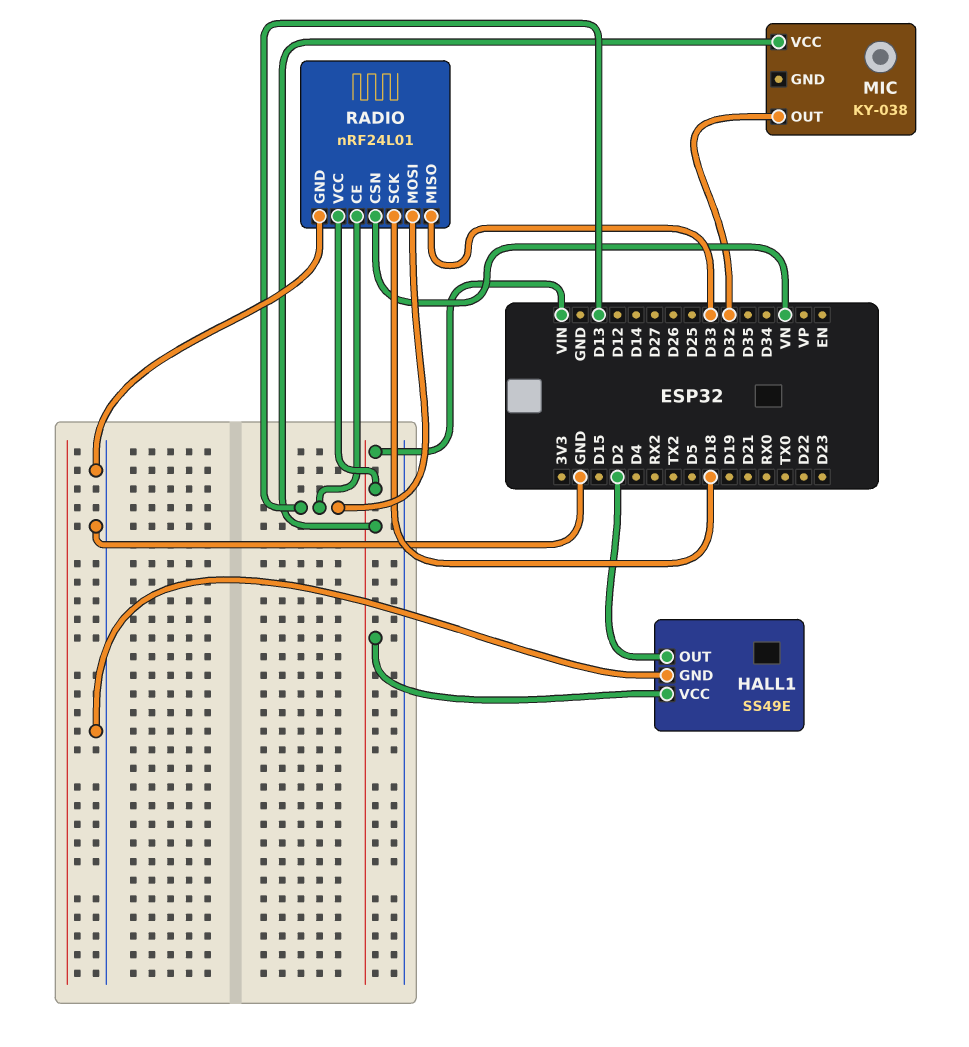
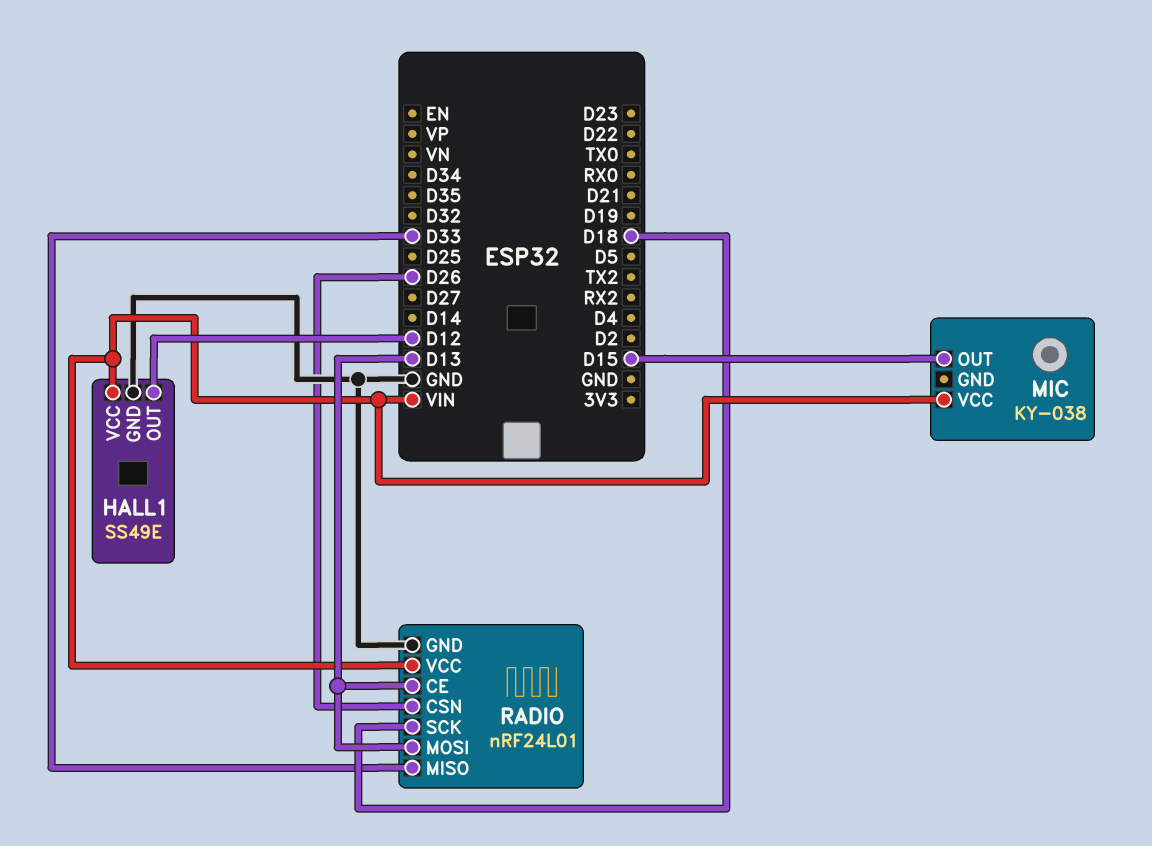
HALL1 pin OUT: D2 -> D12
MIC pin OUT: D32 -> D15
RADIO pin CSN: VN -> D26

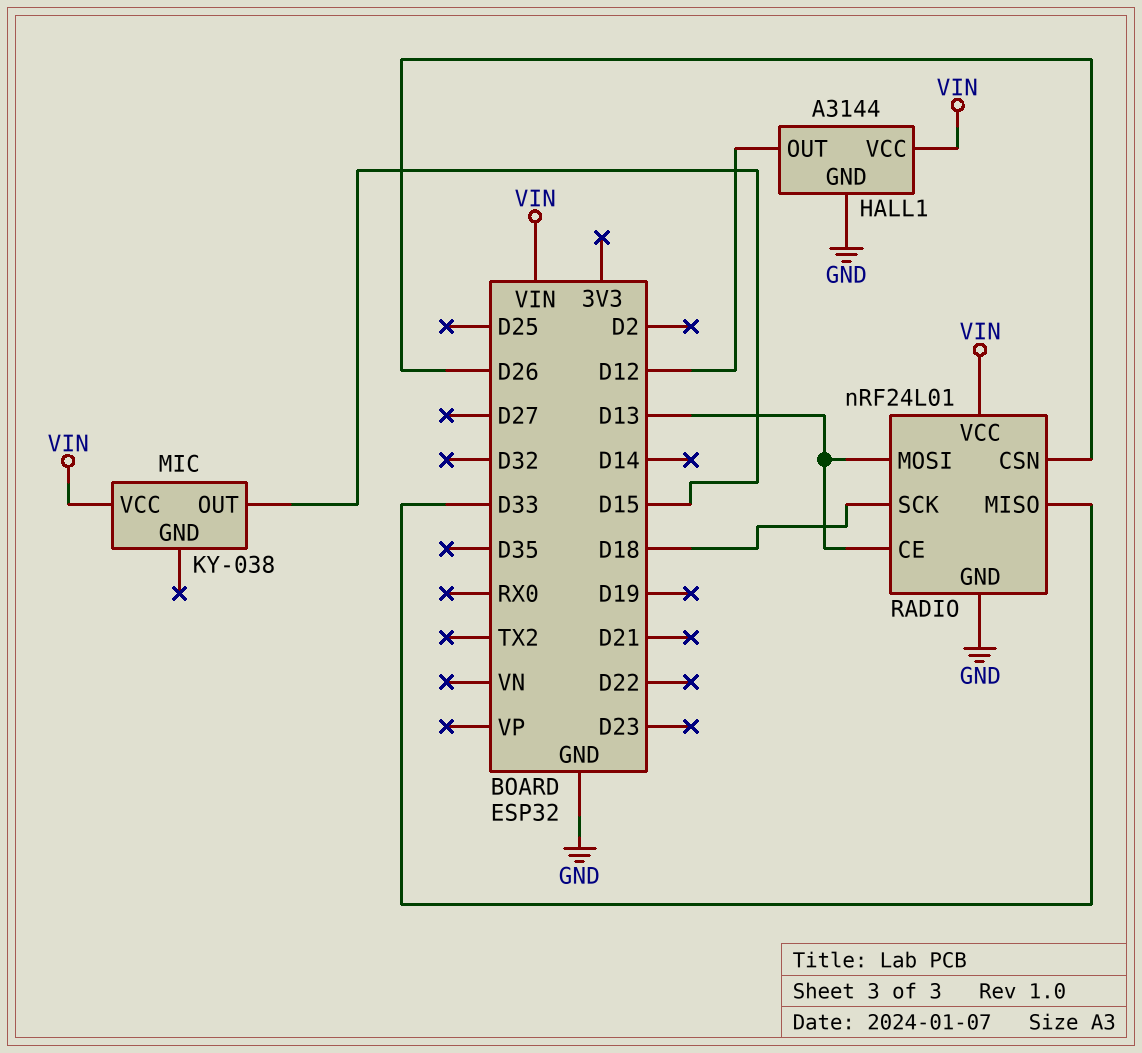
HALL1: SS49E -> A3144

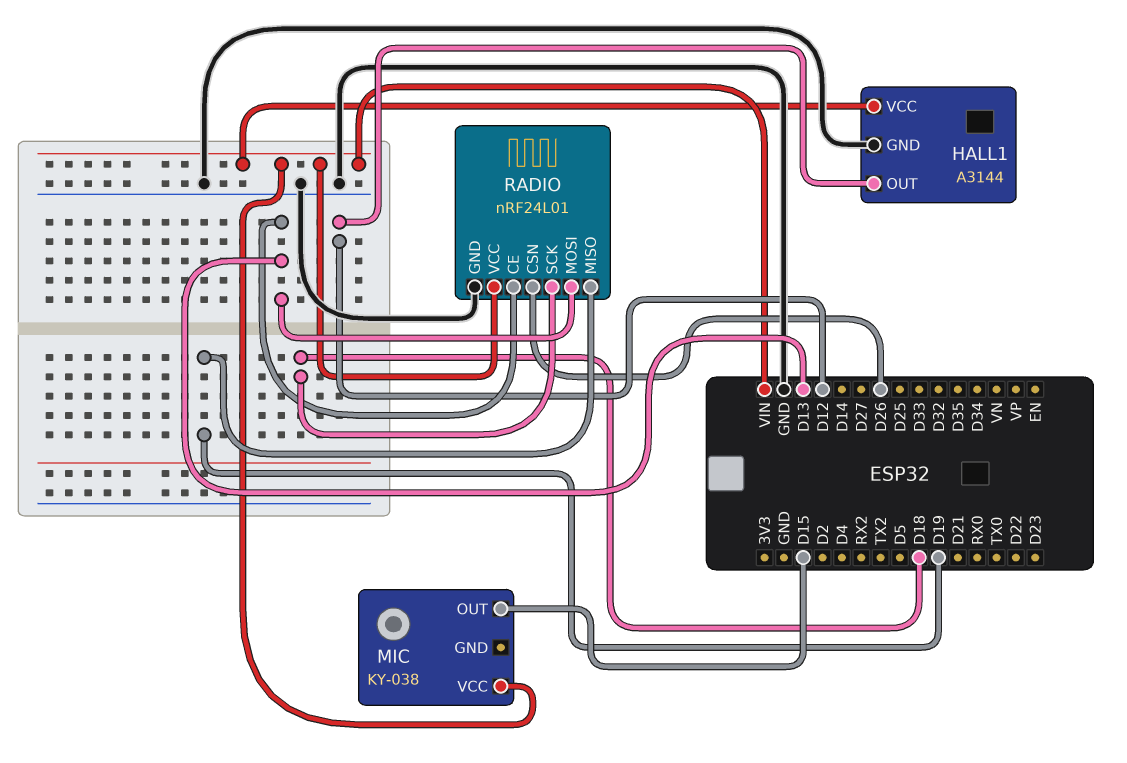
RADIO pin MISO: D33 -> D19

